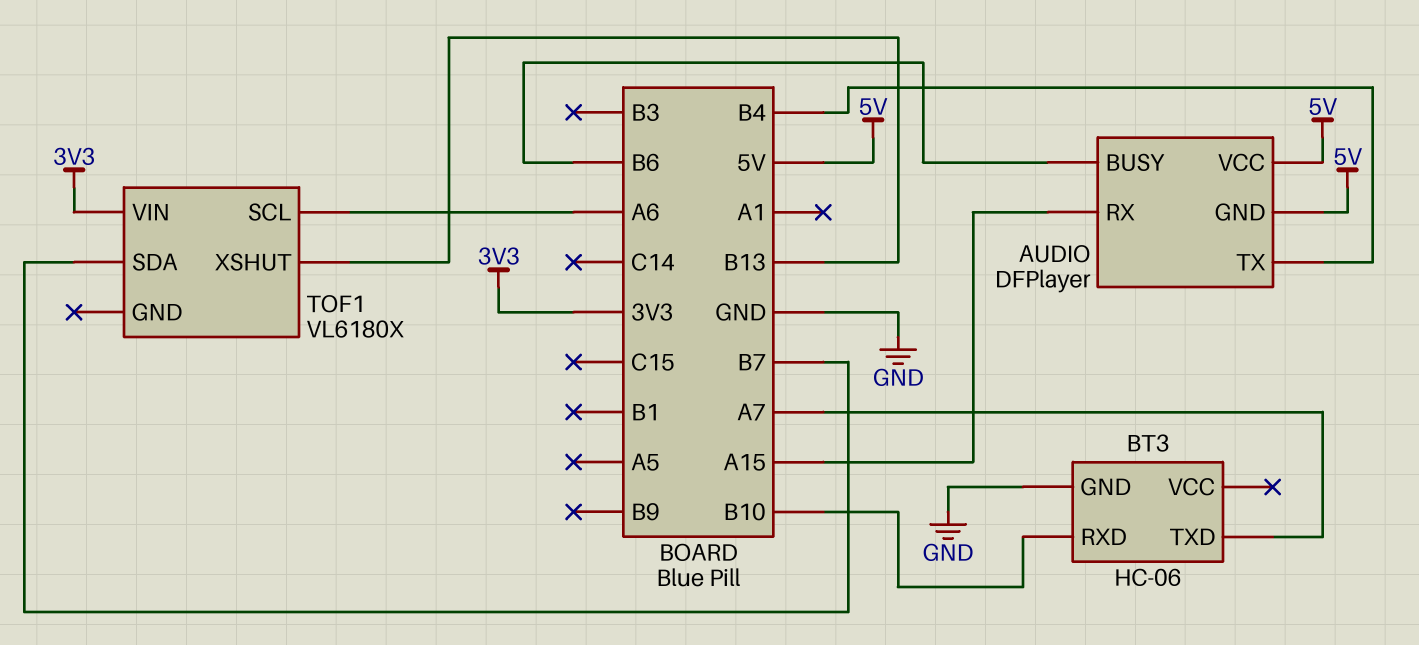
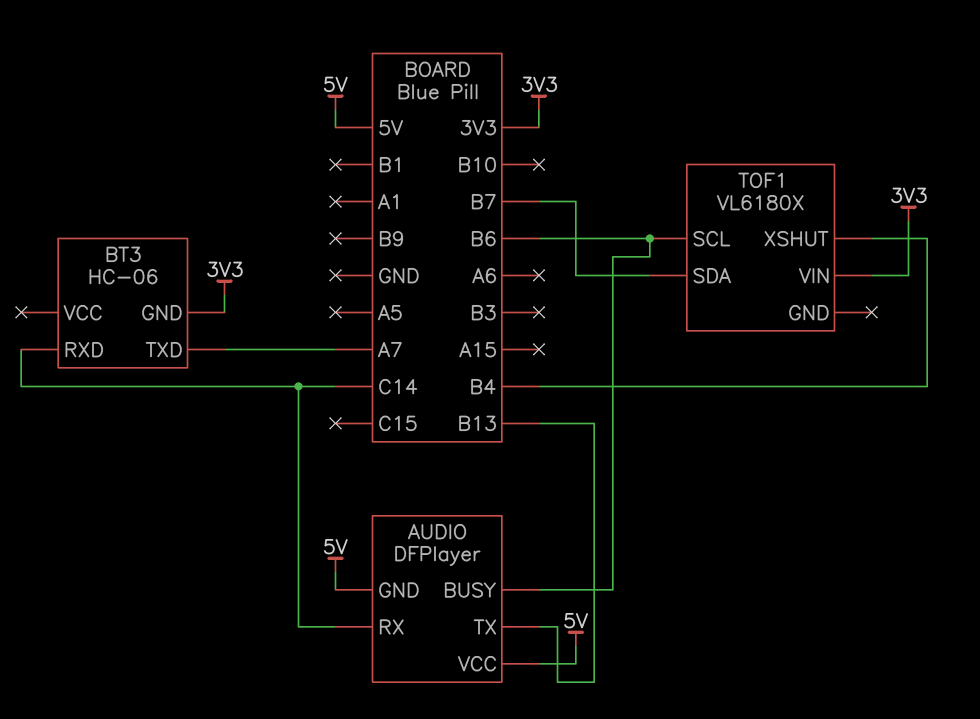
AUDIO pin RX: A15 -> C14
AUDIO pin TX: B4 -> B13
BT3 pin GND: GND -> 3V3
BT3 pin RXD: B10 -> C14
TOF1 pin SCL: A6 -> B6
TOF1 pin XSHUT: B13 -> B4

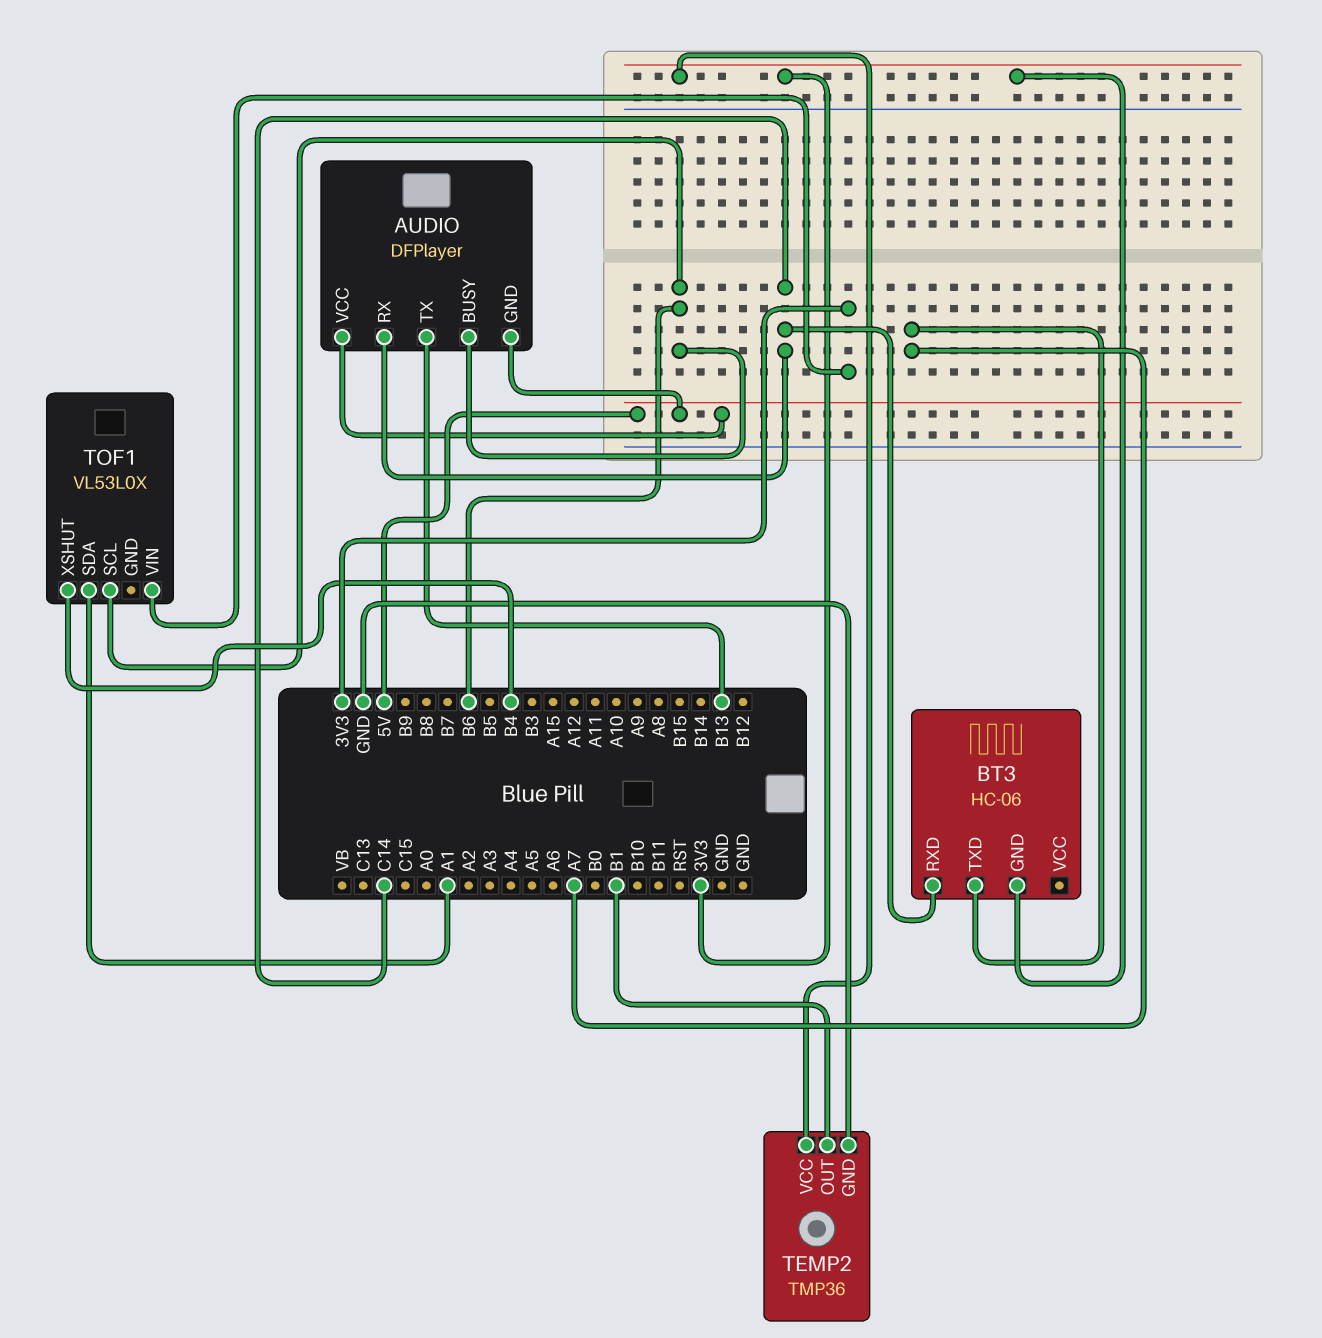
TEMP2: none -> TMP36
TEMP2 pin GND: none -> GND
TEMP2 pin OUT: none -> B1
TEMP2 pin VCC: none -> 3V3
TOF1: VL6180X -> VL53L0X
TOF1 pin SDA: B7 -> A1

